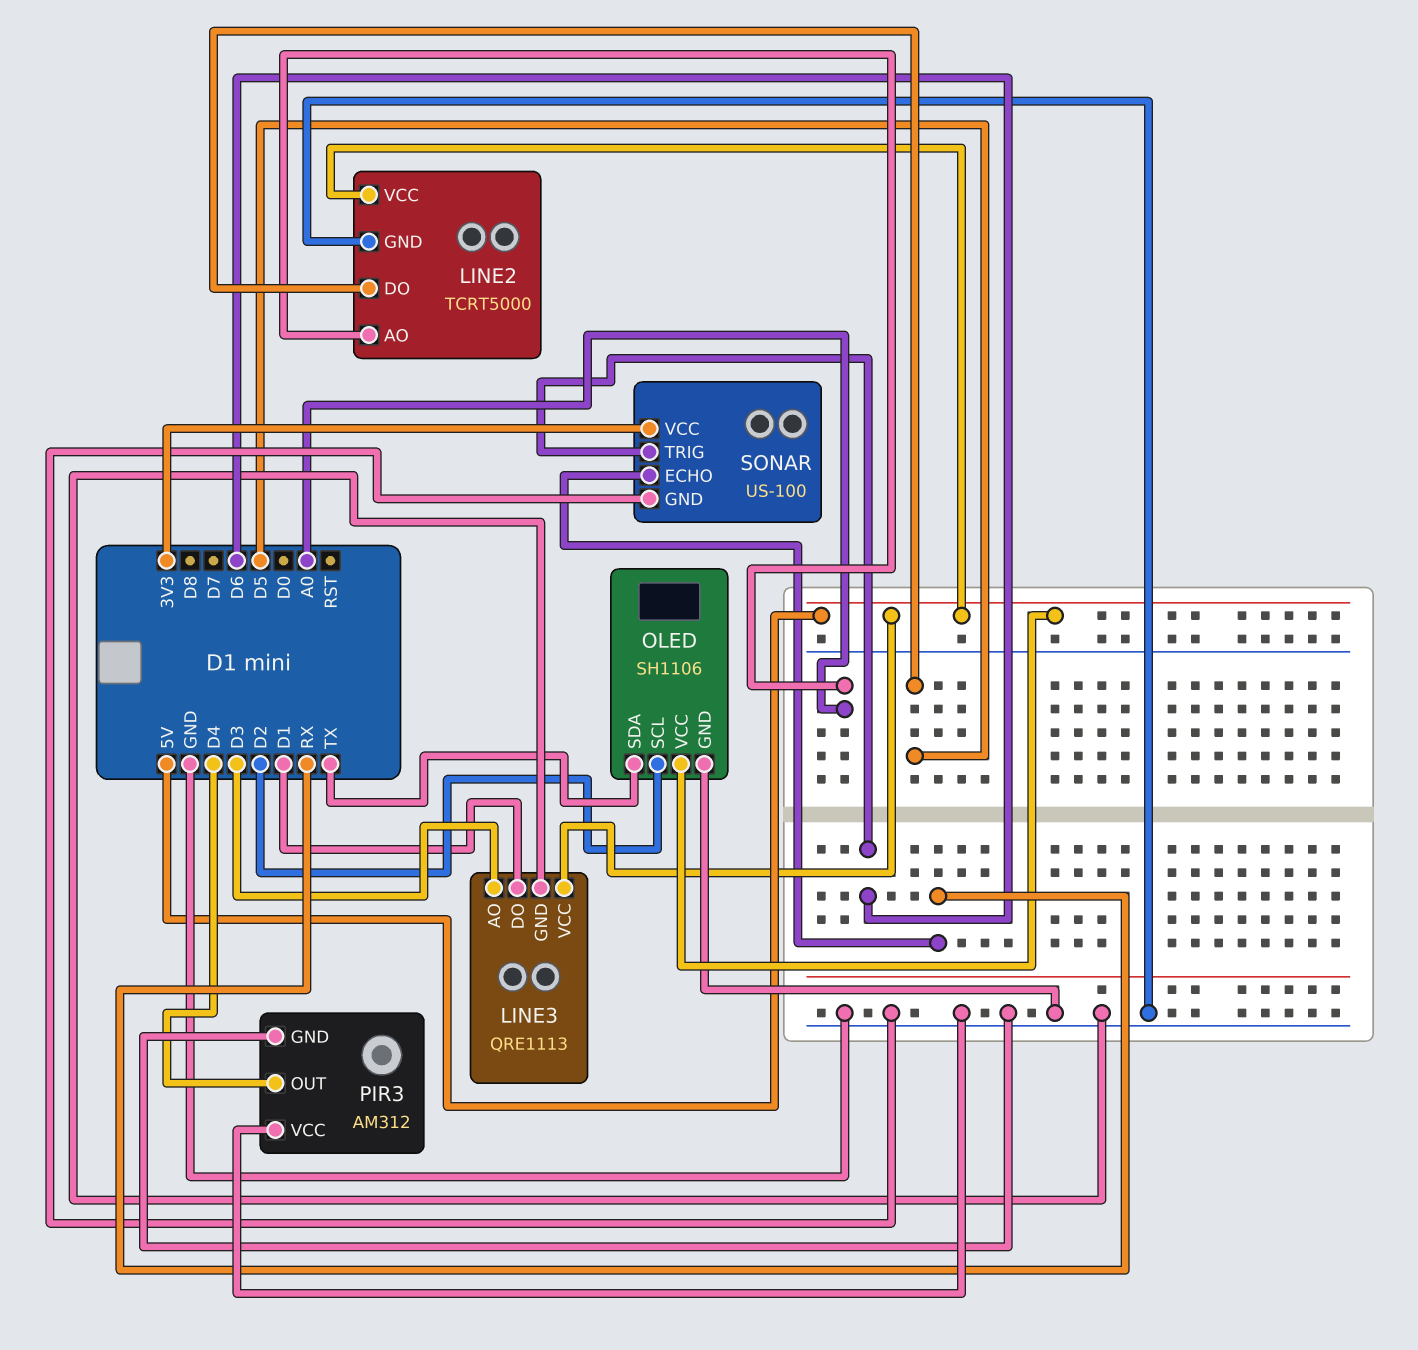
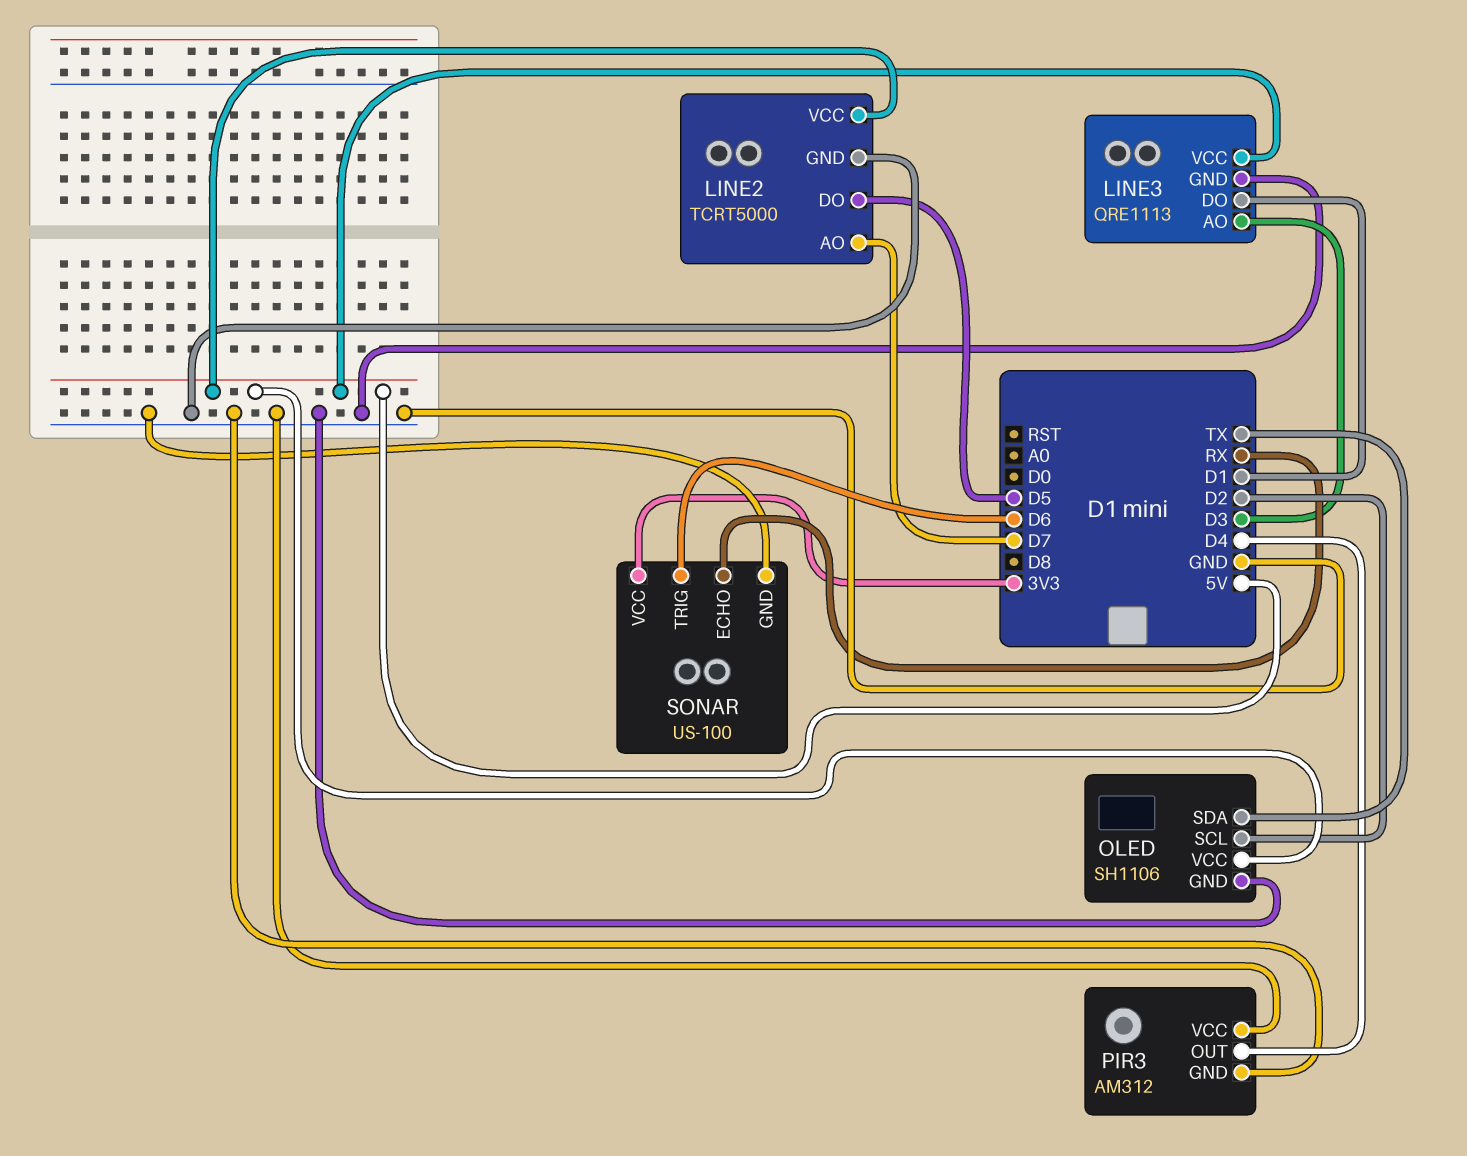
LINE2 pin AO: A0 -> D7

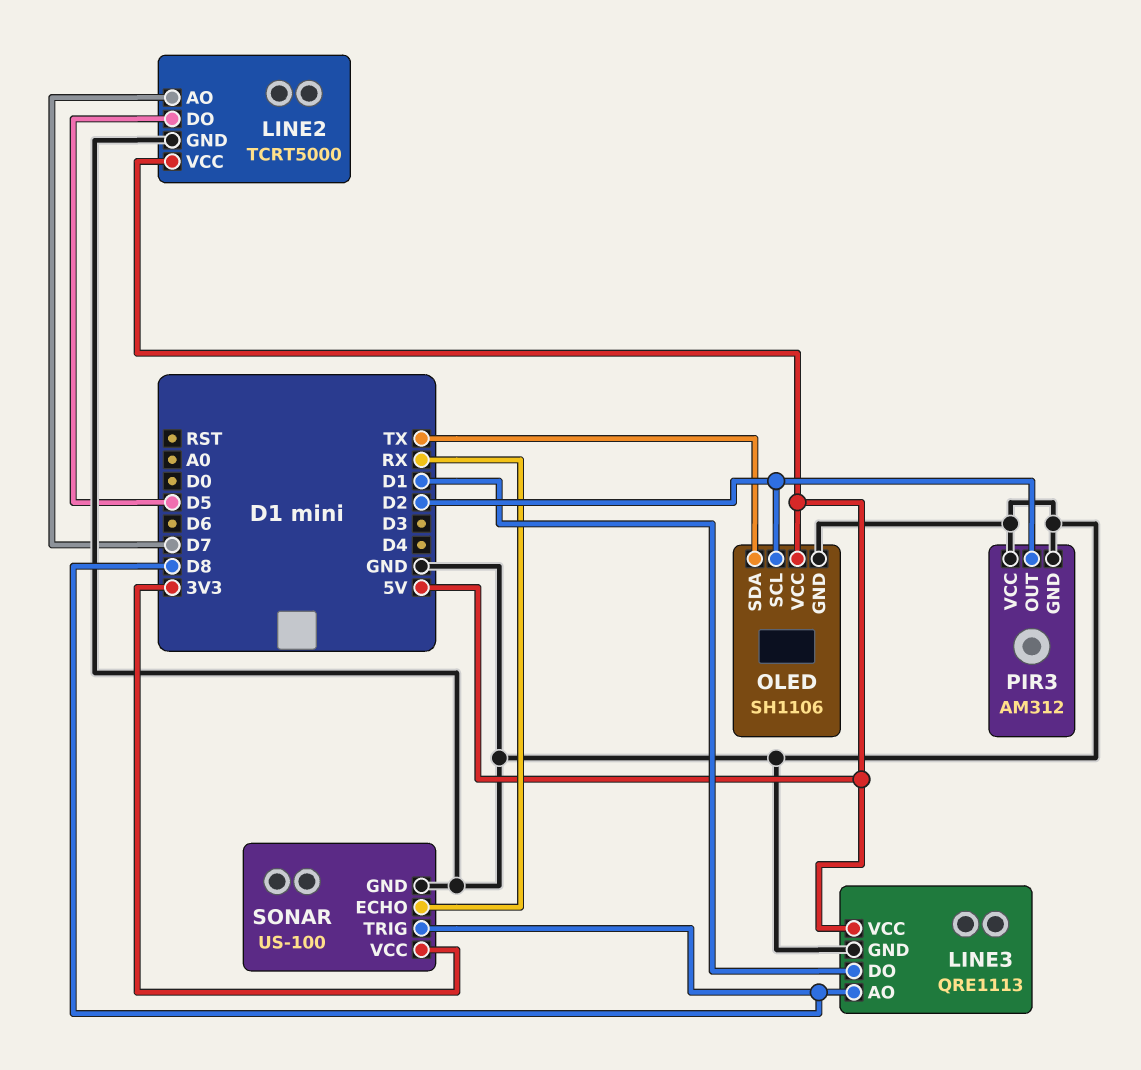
LINE3 pin AO: D3 -> D8
PIR3 pin OUT: D4 -> D2
SONAR pin TRIG: D6 -> D8

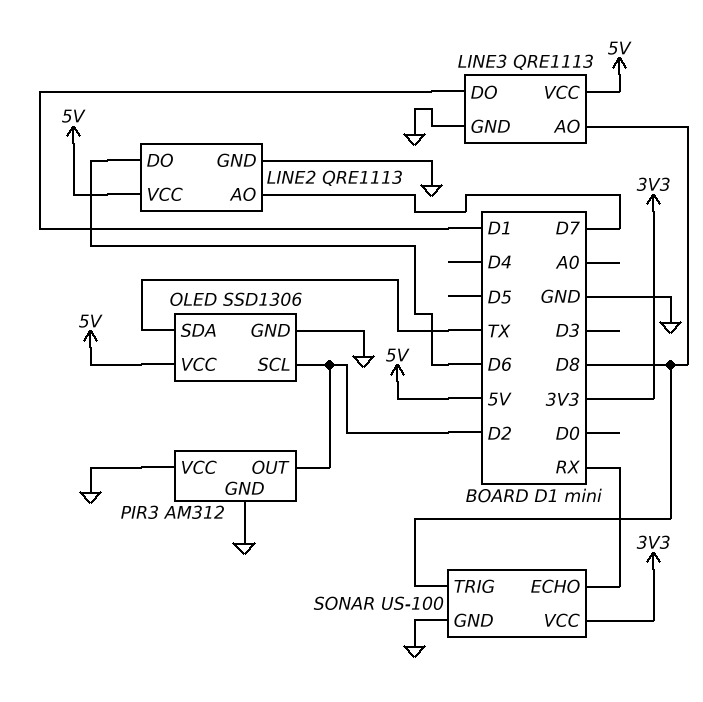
LINE2: TCRT5000 -> QRE1113
LINE2 pin DO: D5 -> D6
OLED: SH1106 -> SSD1306

